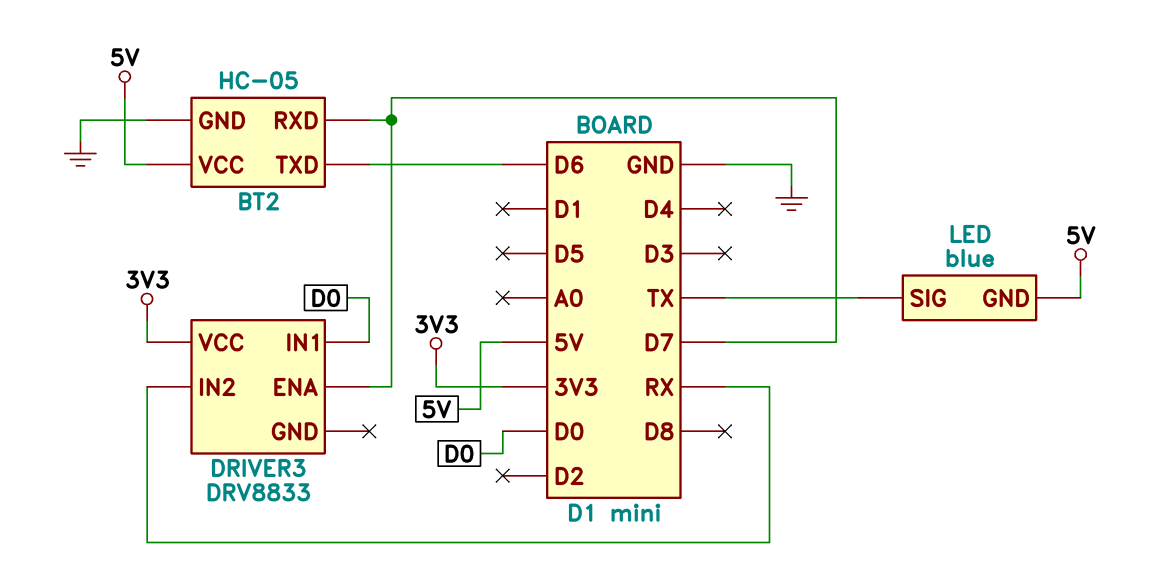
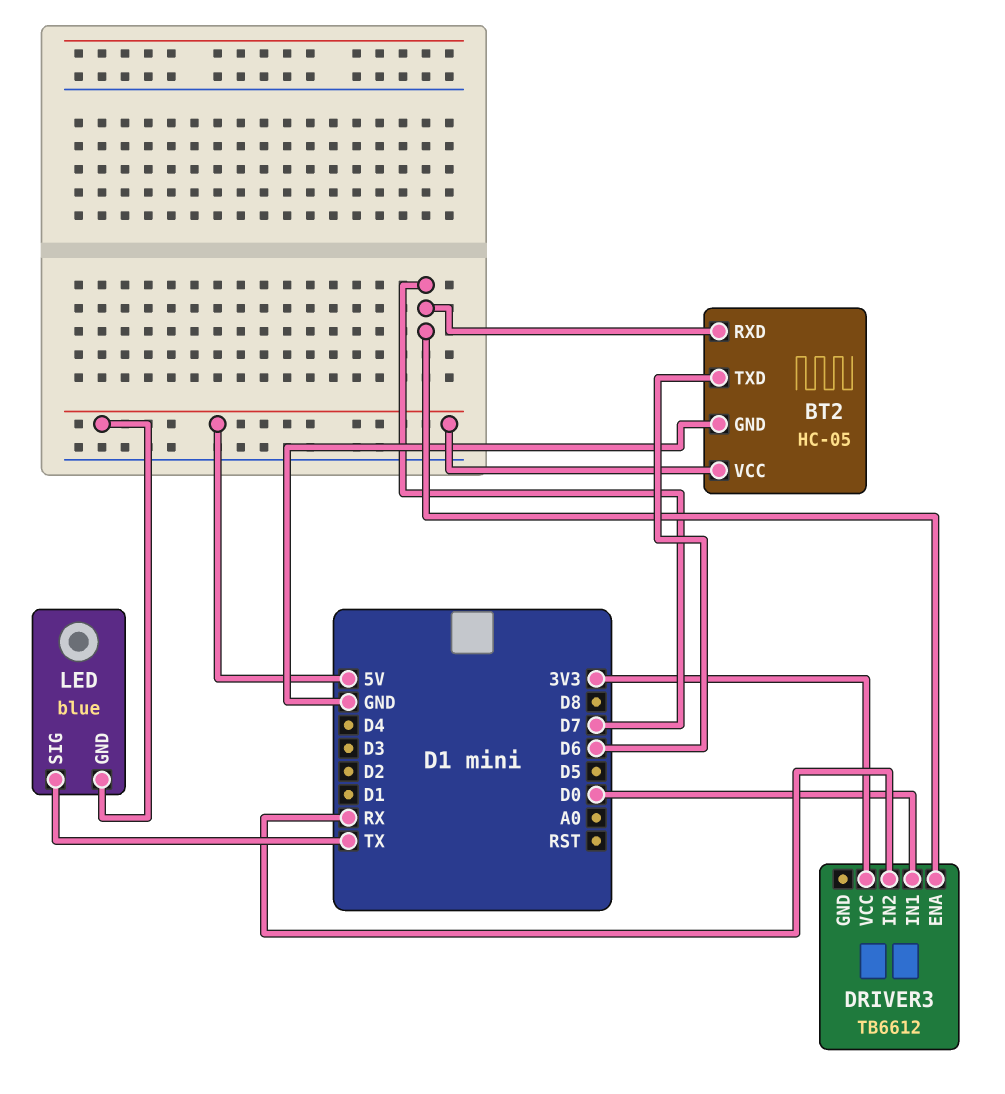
DRIVER3: DRV8833 -> TB6612

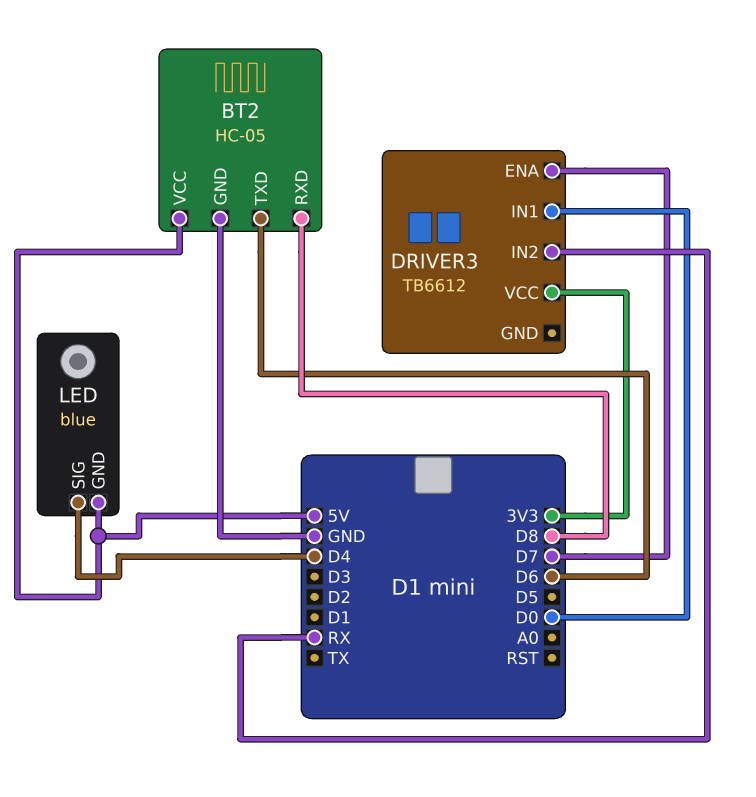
BT2 pin RXD: D7 -> D8
LED pin SIG: TX -> D4

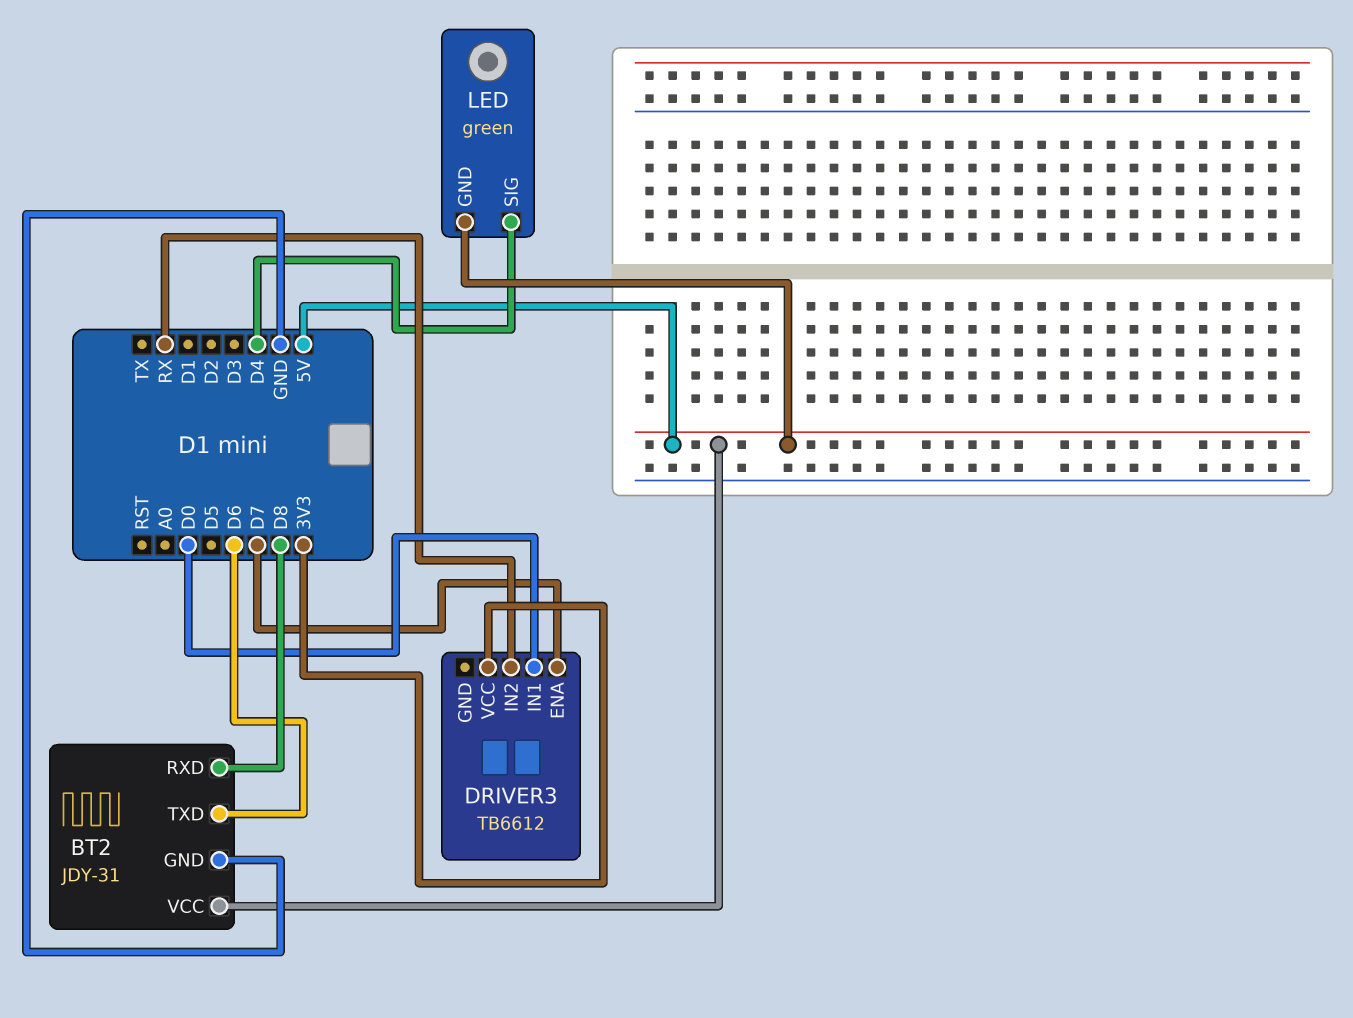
BT2: HC-05 -> JDY-31
LED: blue -> green

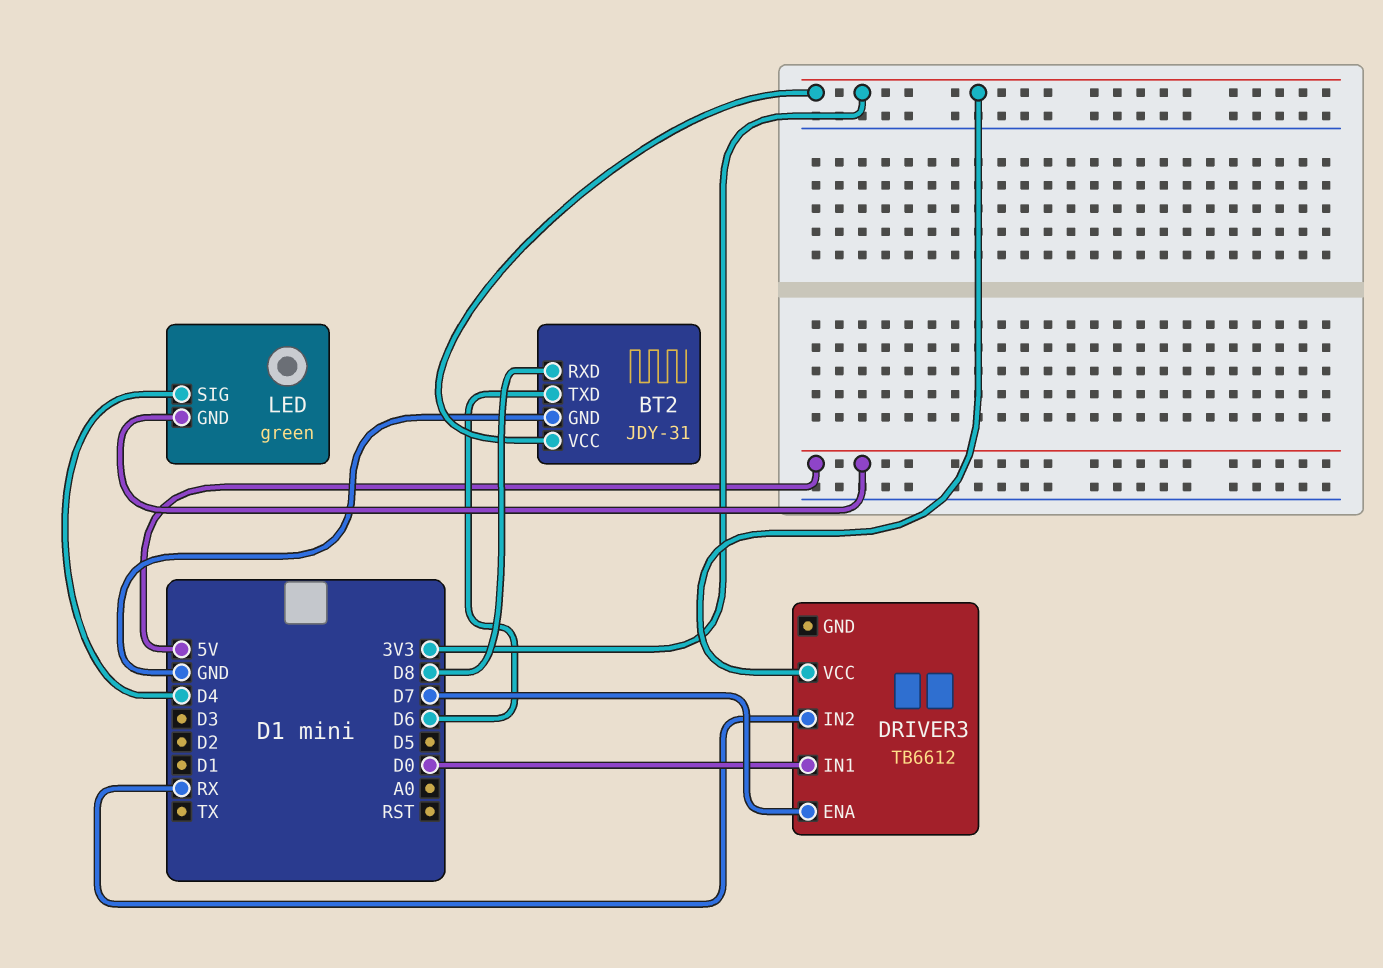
BT2 pin VCC: 5V -> 3V3

